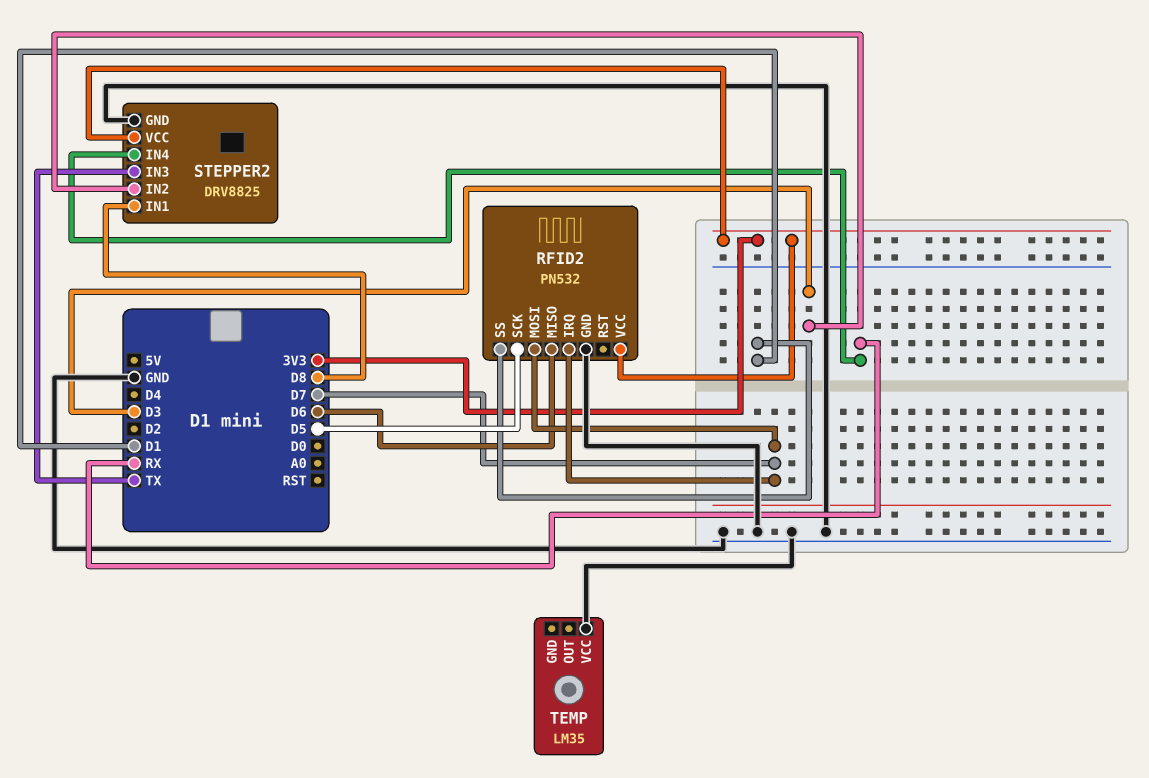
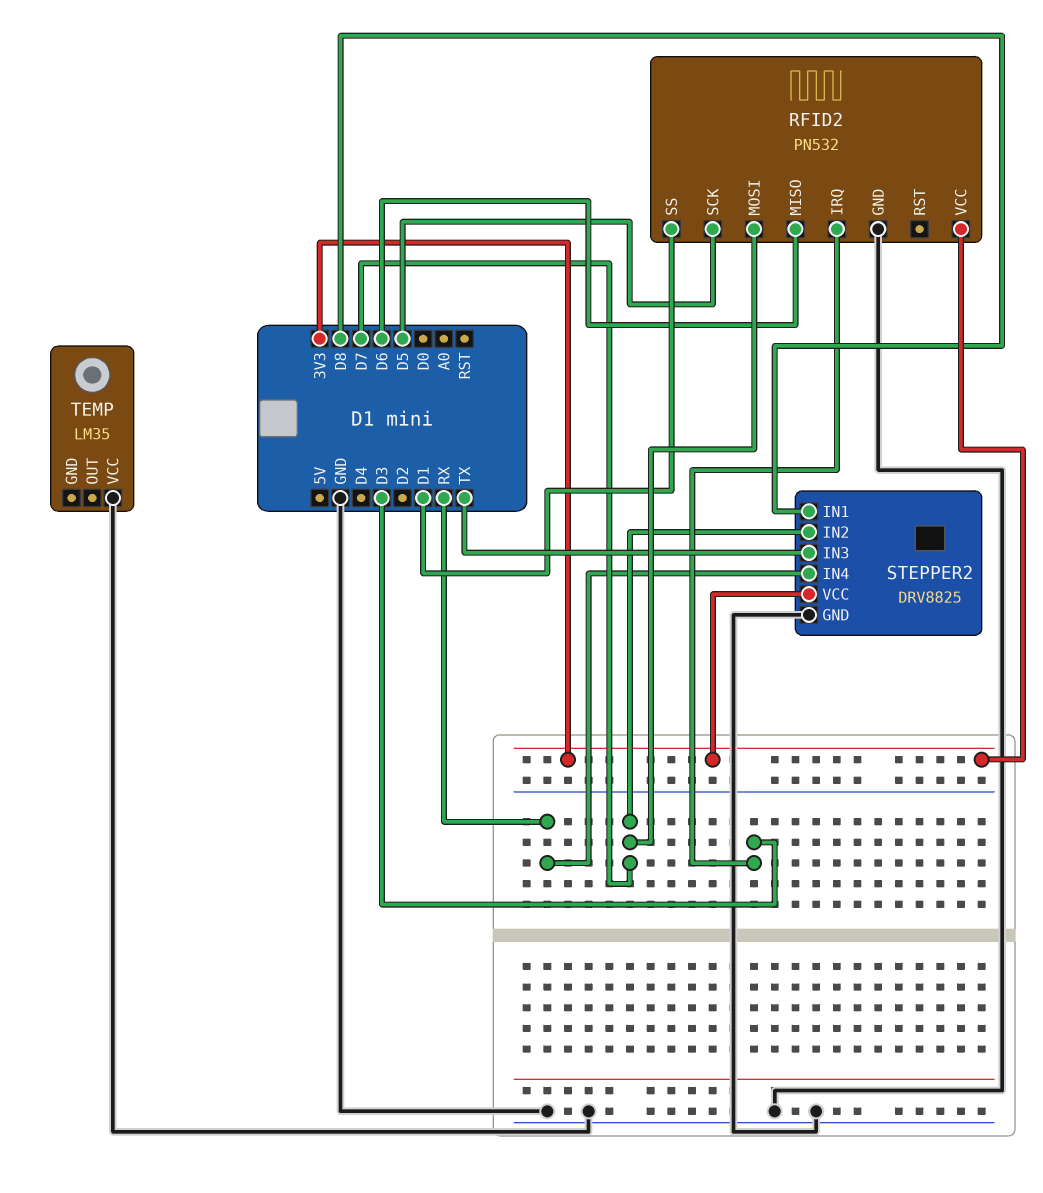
RFID2 pin IRQ: D7 -> D3
STEPPER2 pin IN2: D3 -> D7

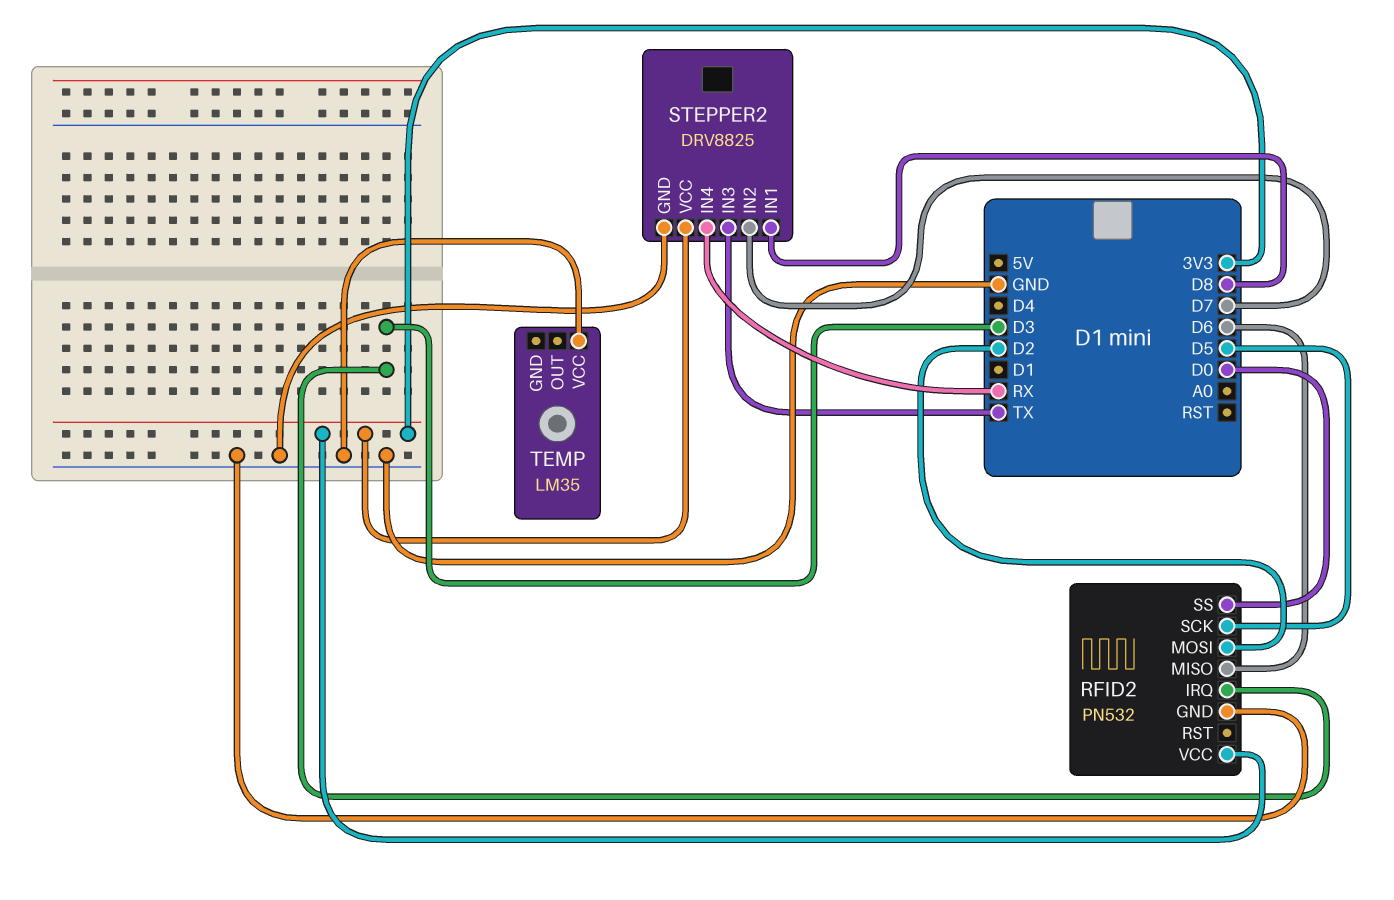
RFID2 pin MOSI: D7 -> D2
RFID2 pin SS: D1 -> D0

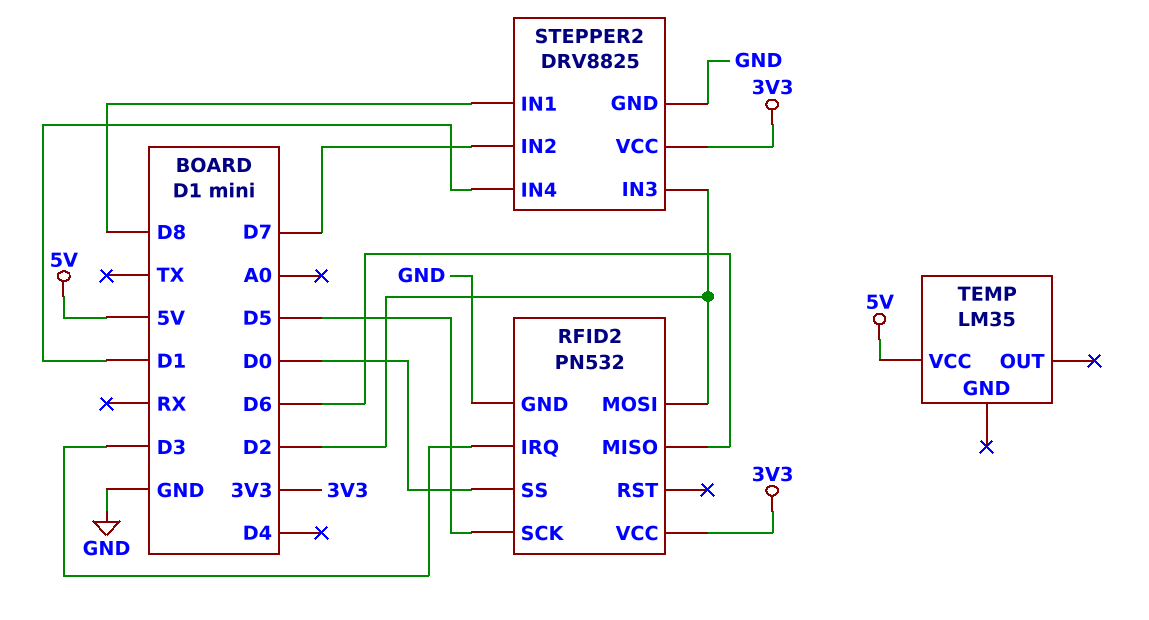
STEPPER2 pin IN3: TX -> D2
STEPPER2 pin IN4: RX -> D1
TEMP pin VCC: GND -> 5V

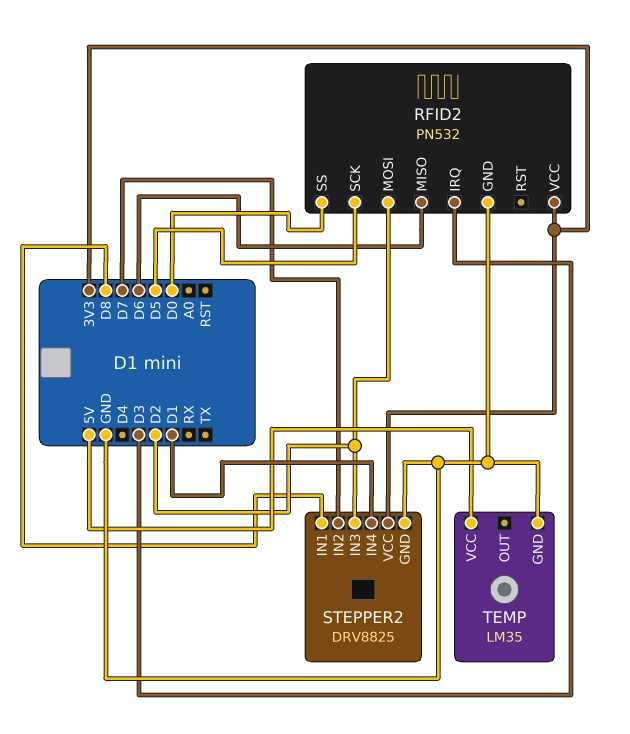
TEMP pin GND: none -> GND

